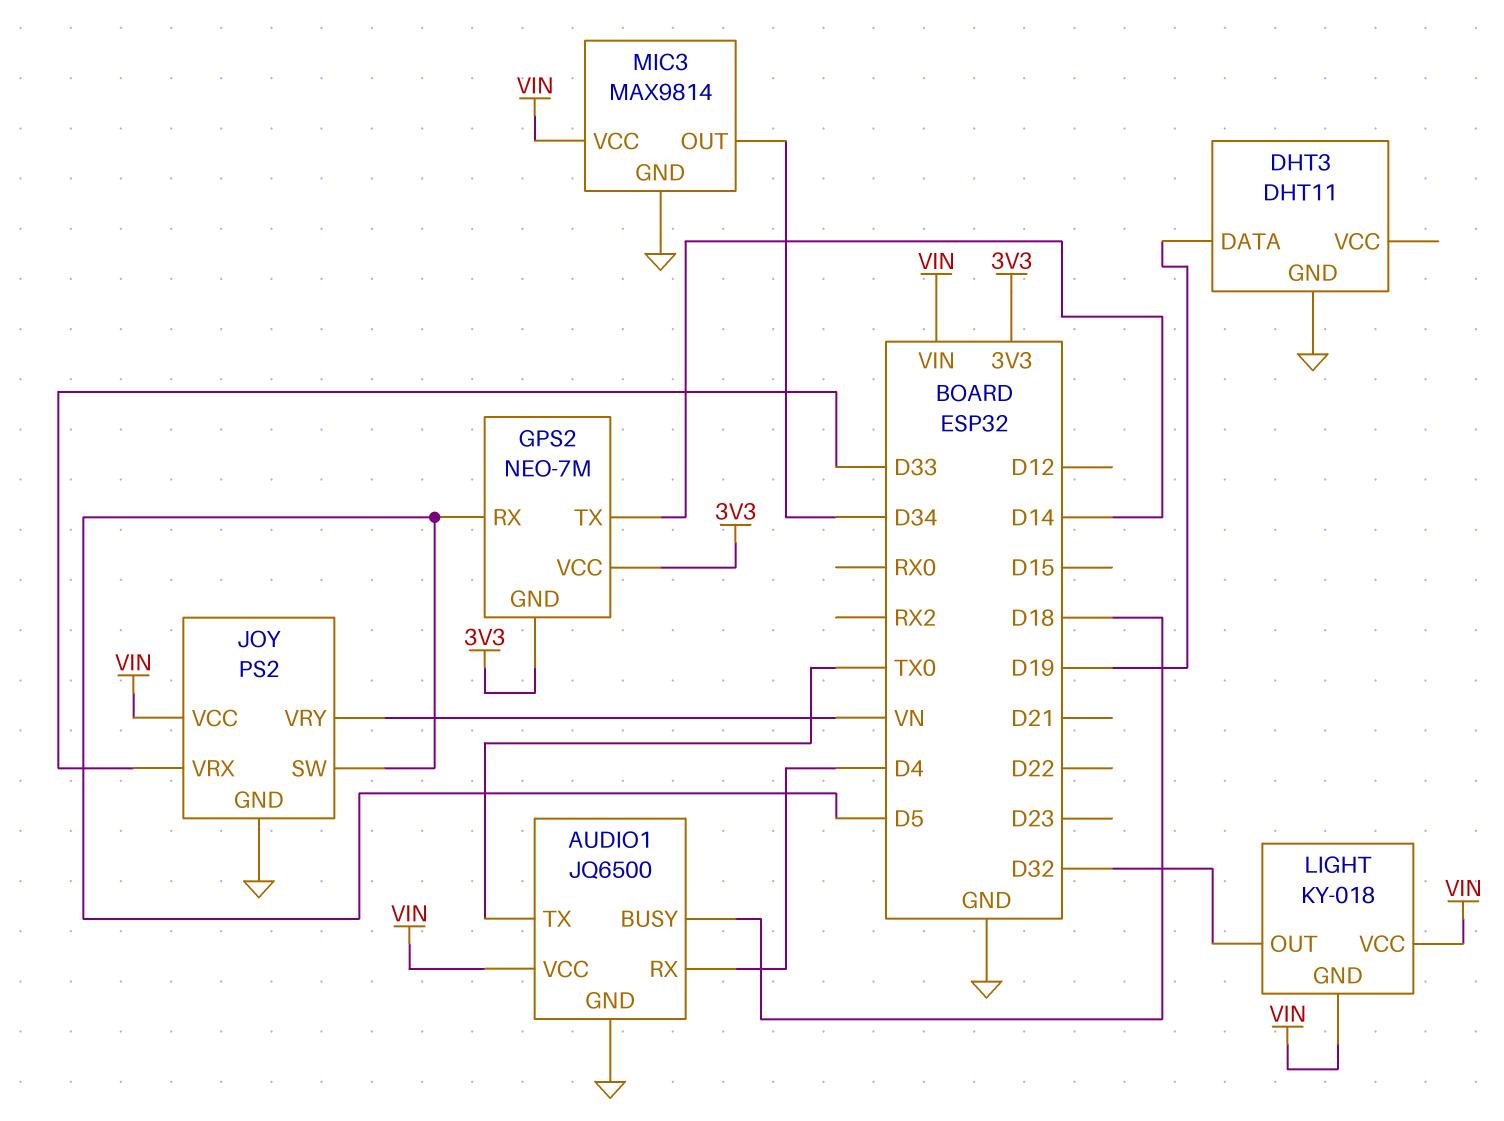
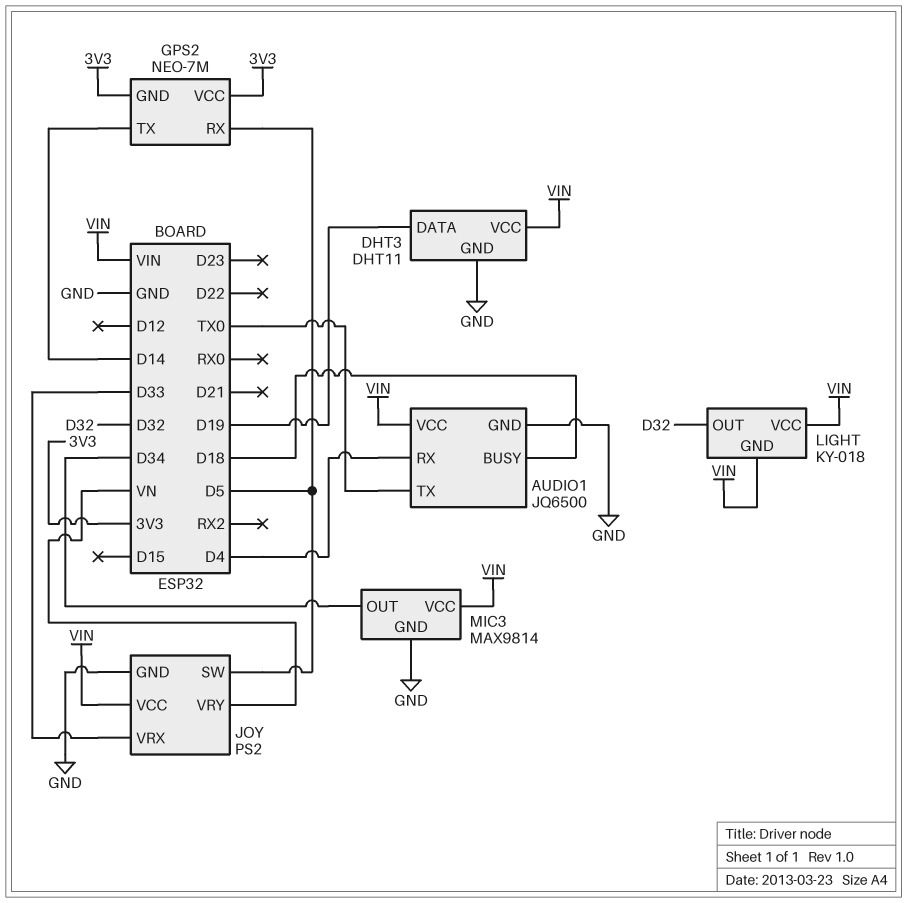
DHT3 pin VCC: none -> VIN

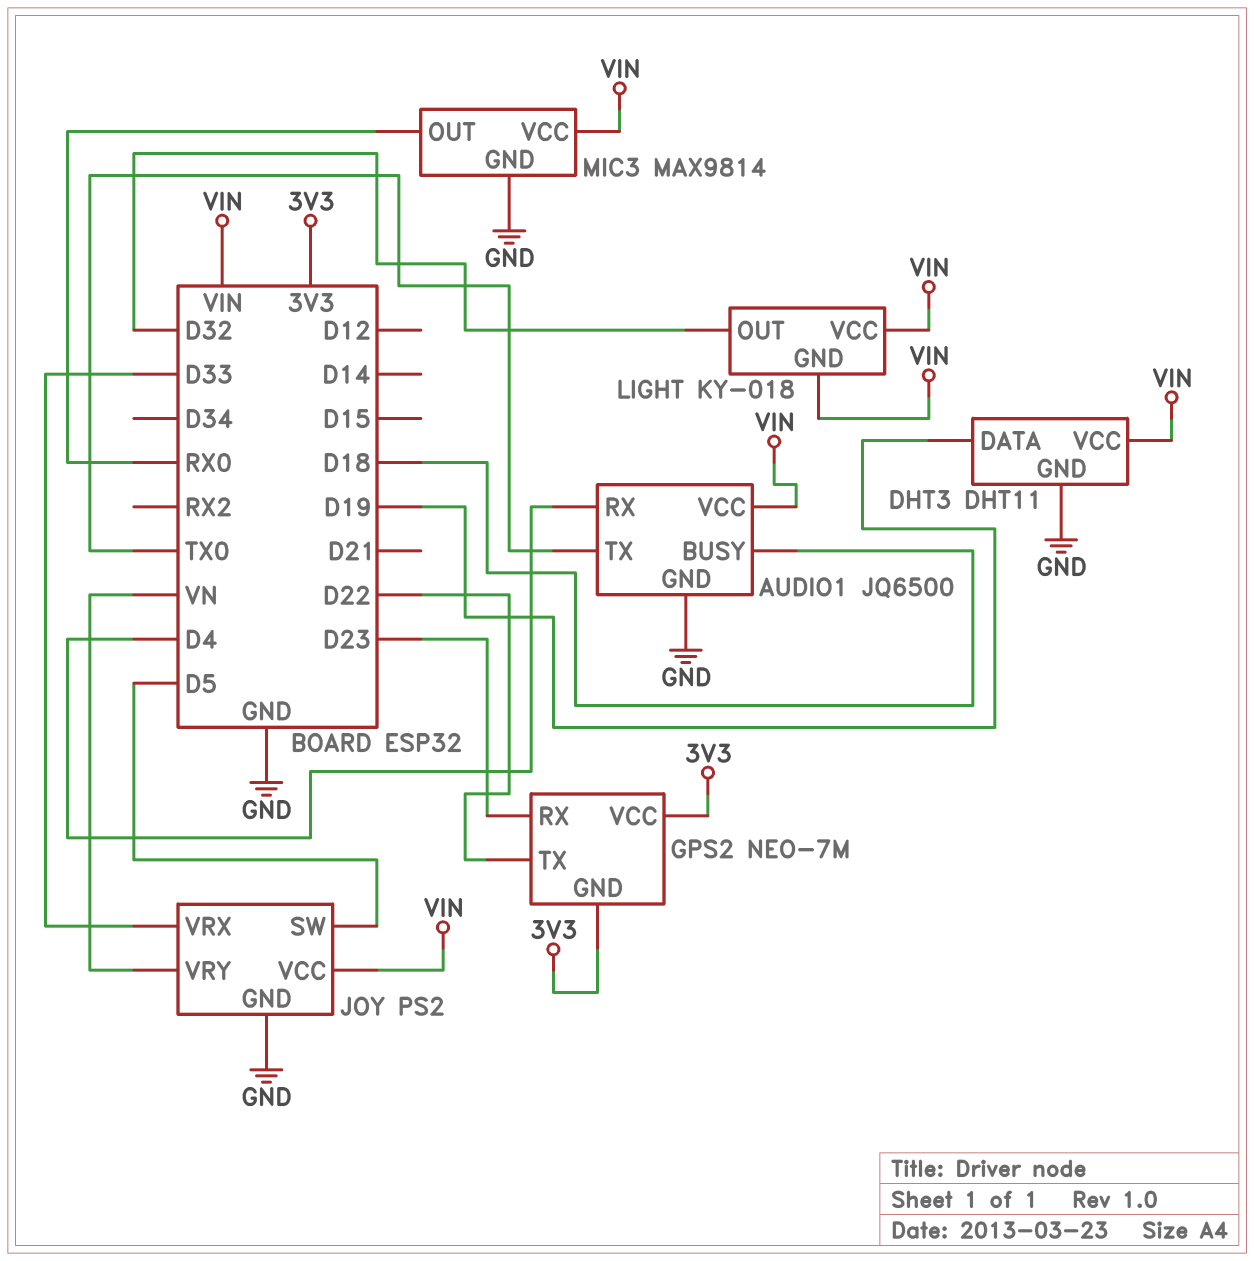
GPS2 pin RX: D5 -> D23
GPS2 pin TX: D14 -> D22
MIC3 pin OUT: D34 -> RX0

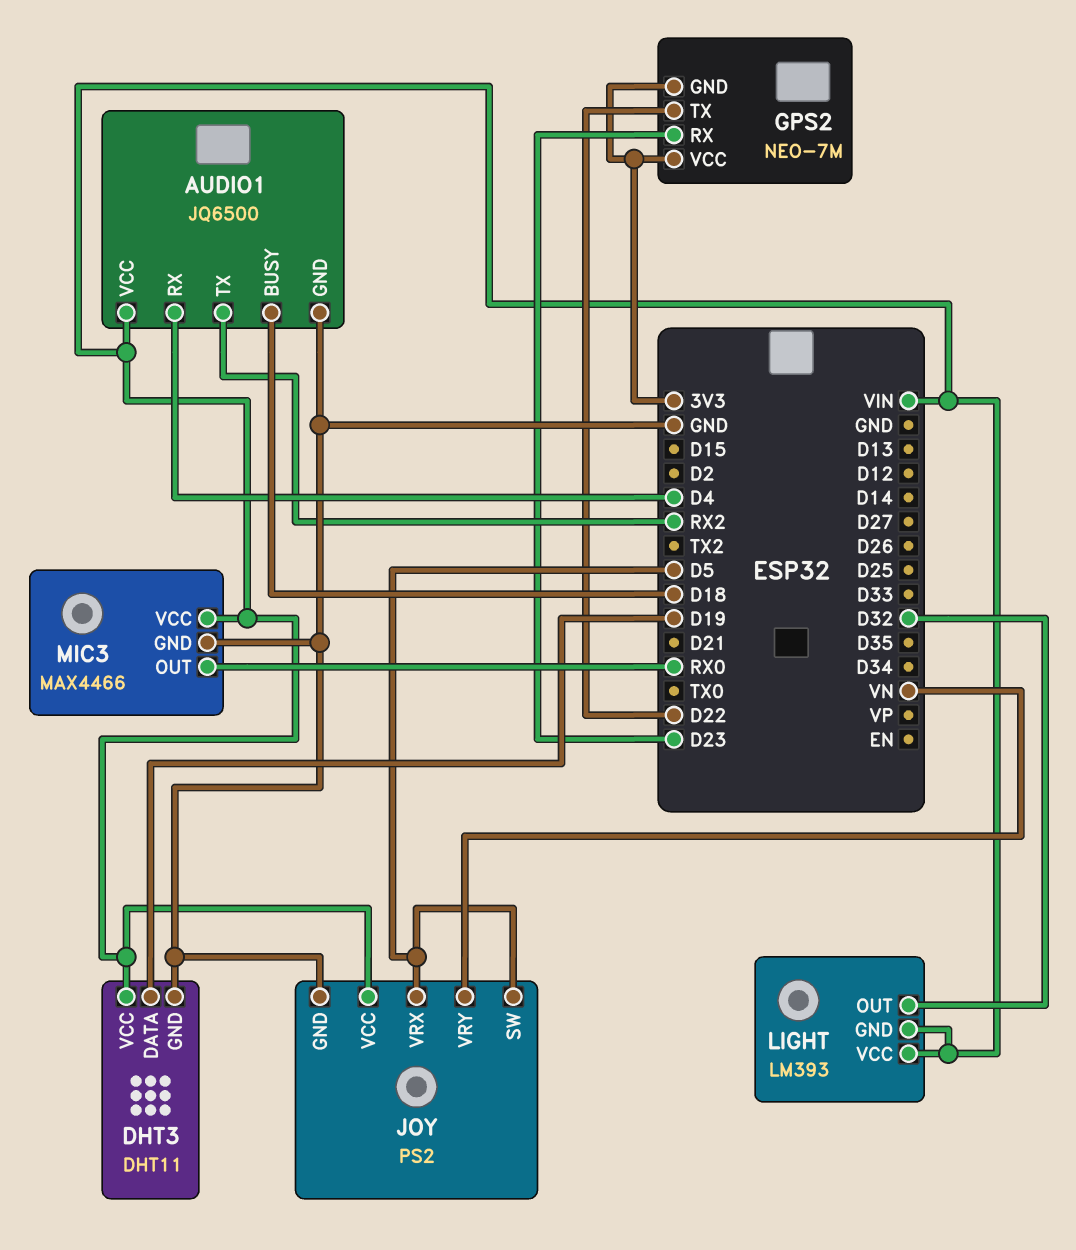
AUDIO1 pin TX: TX0 -> RX2
JOY pin VRX: D33 -> D5
LIGHT: KY-018 -> LM393
MIC3: MAX9814 -> MAX4466

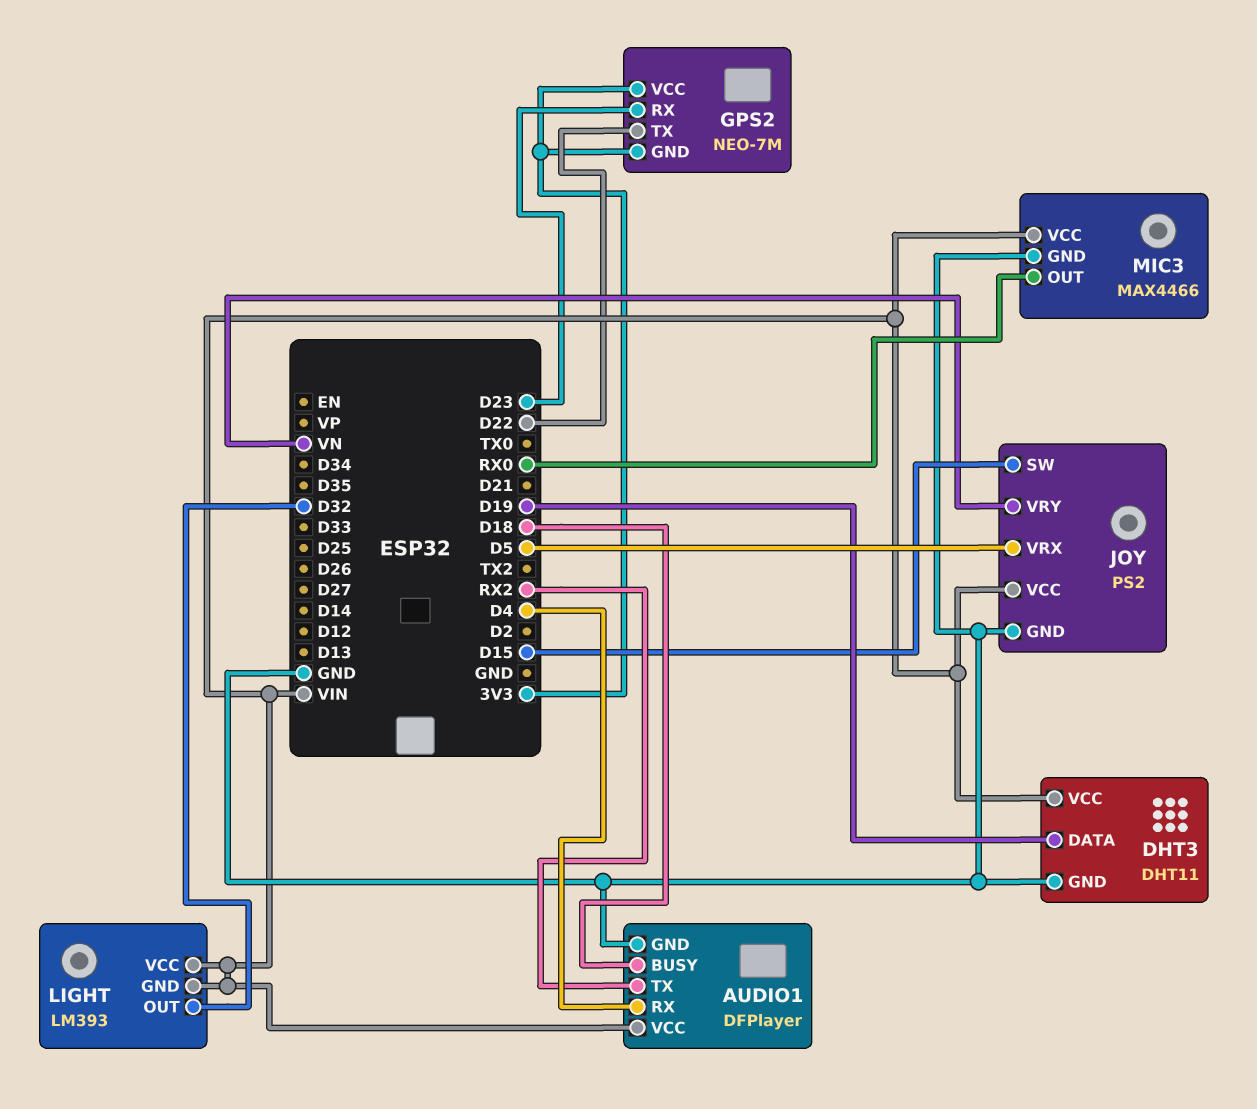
AUDIO1: JQ6500 -> DFPlayer
JOY pin SW: D5 -> D15

